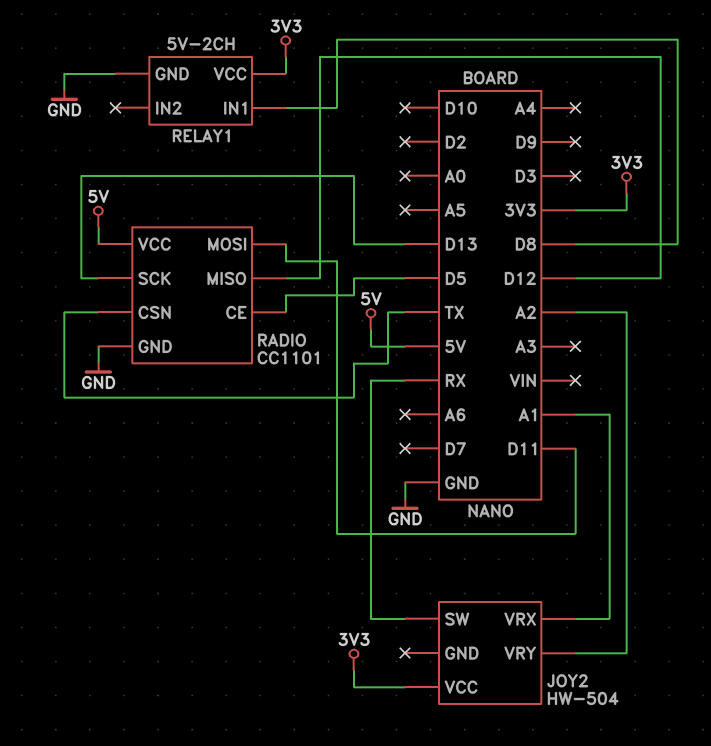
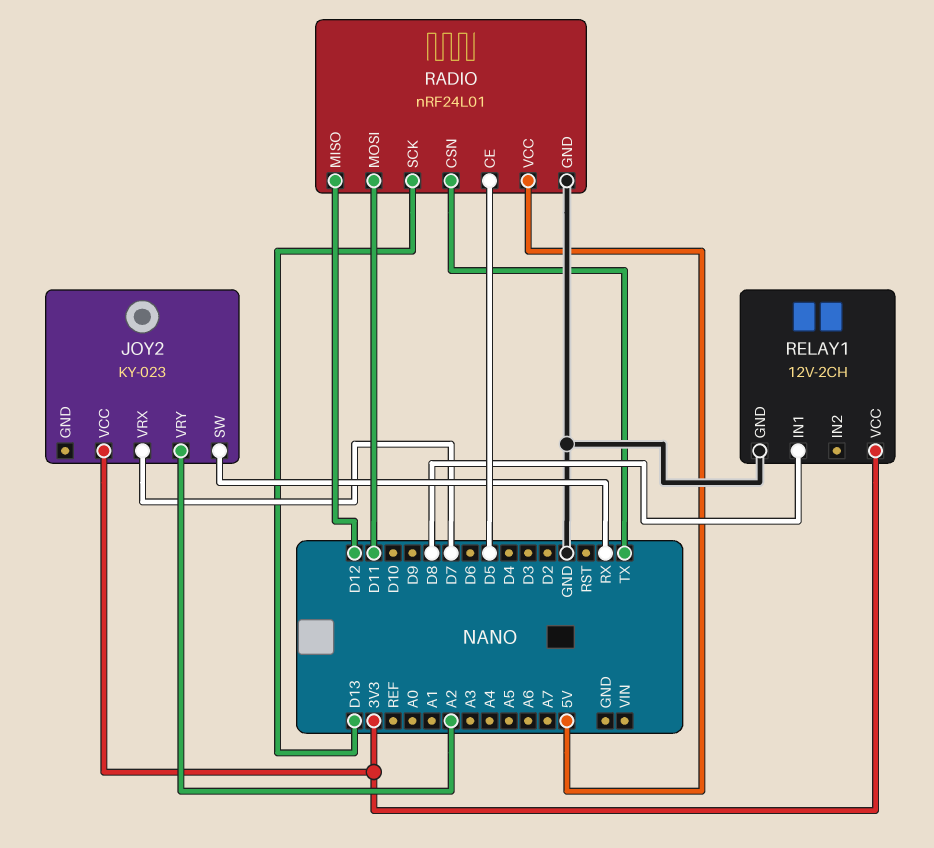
JOY2: HW-504 -> KY-023
JOY2 pin VRX: A1 -> D7
RADIO: CC1101 -> nRF24L01
RELAY1: 5V-2CH -> 12V-2CH

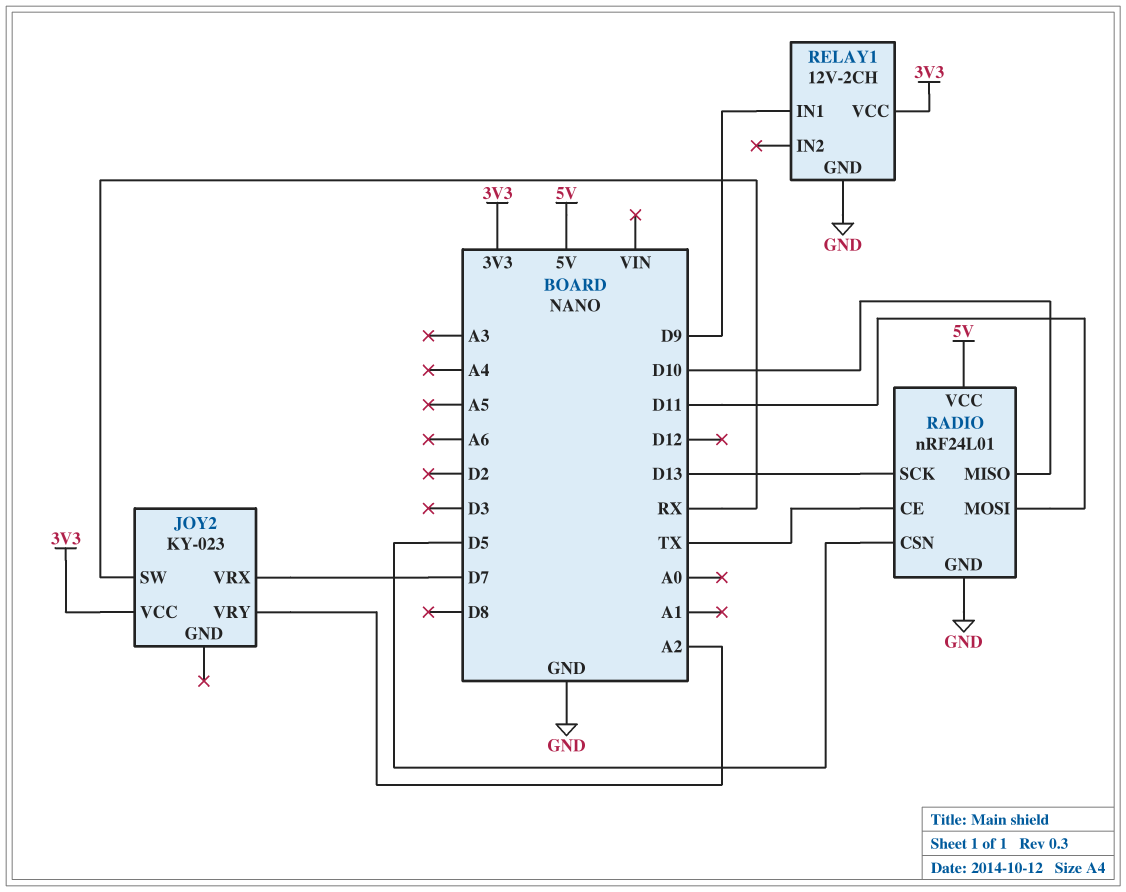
RADIO pin CE: D5 -> TX
RADIO pin CSN: TX -> D5
RADIO pin MISO: D12 -> D10
RELAY1 pin IN1: D8 -> D9

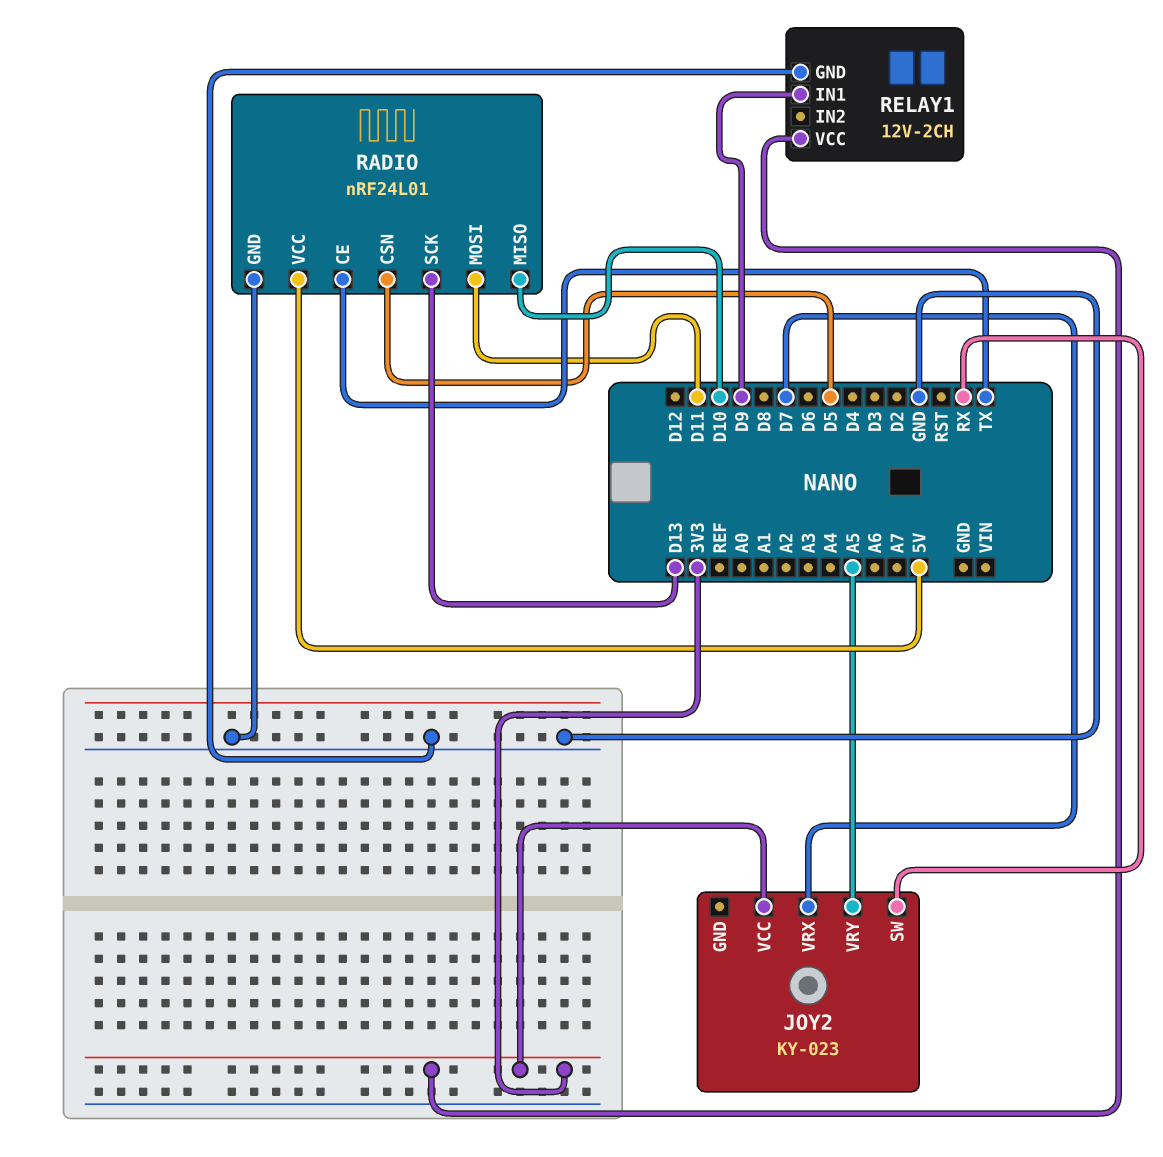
JOY2 pin VRY: A2 -> A5

